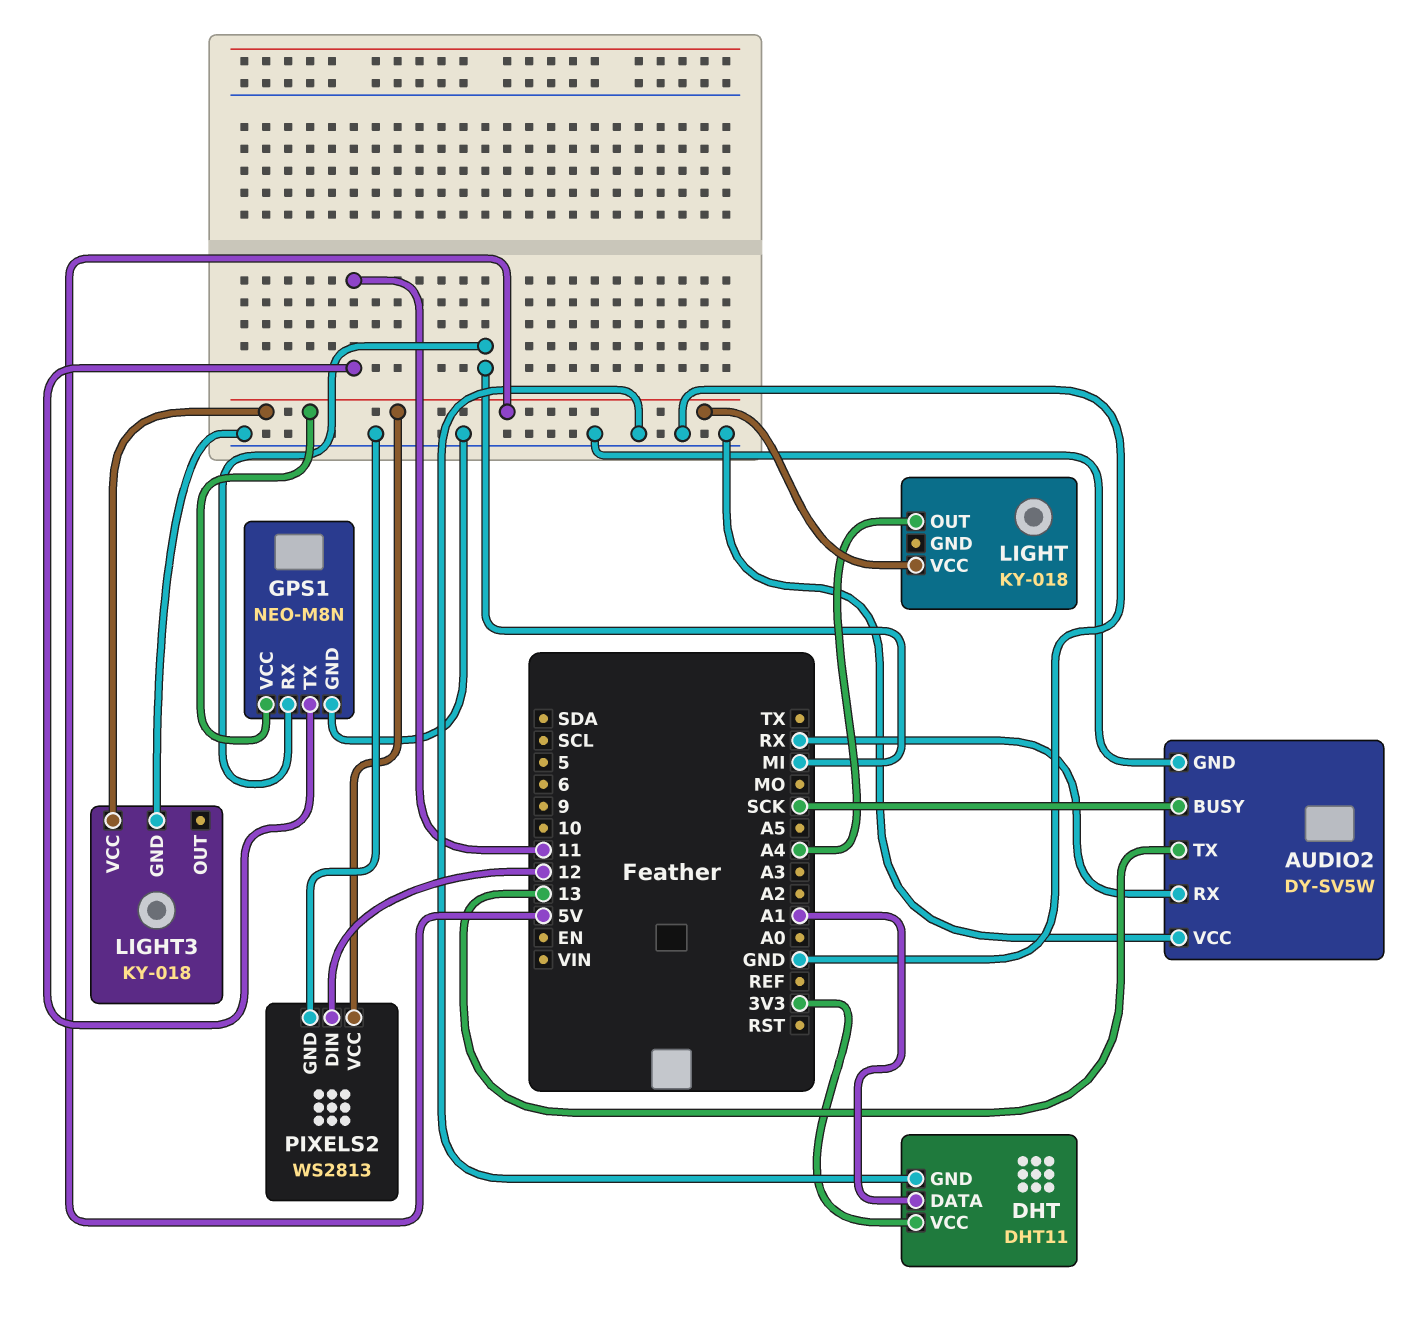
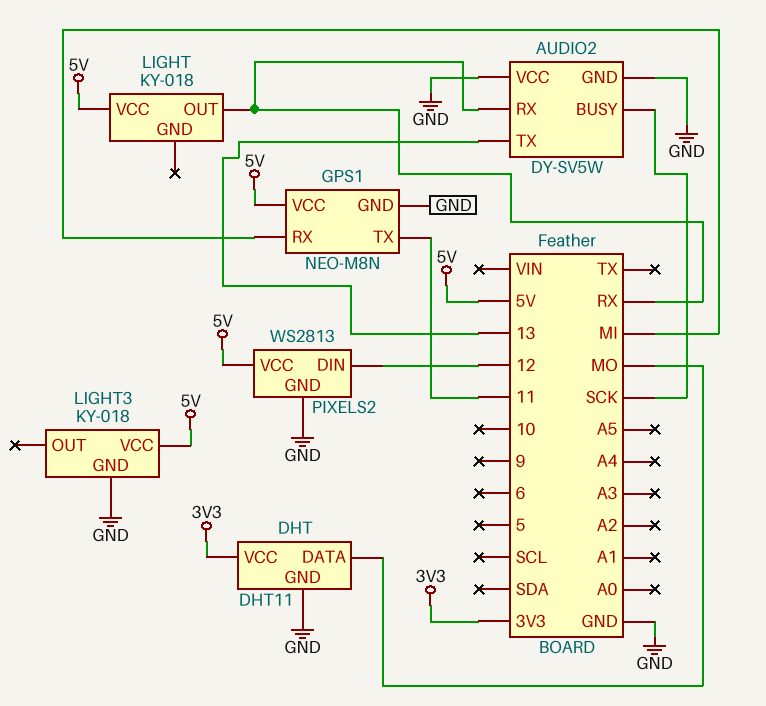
DHT pin DATA: A1 -> MO
LIGHT pin OUT: A4 -> RX

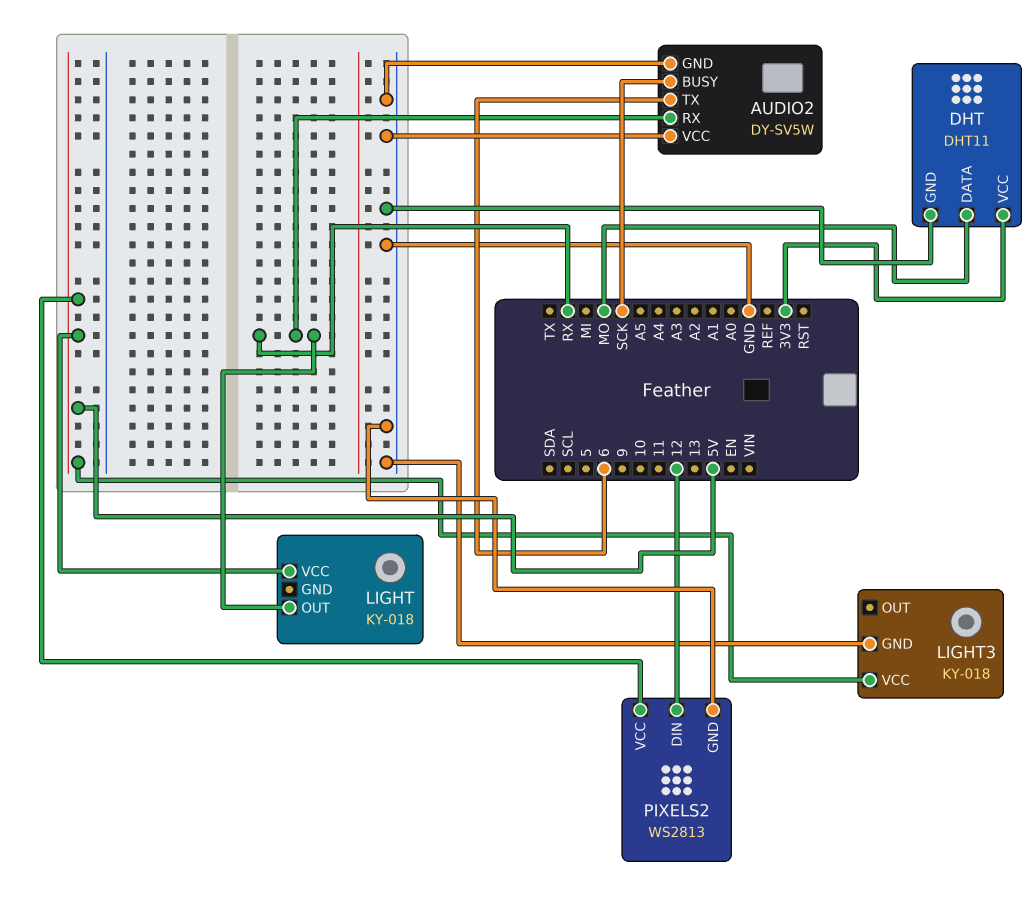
AUDIO2 pin TX: 13 -> 6
GPS1: NEO-M8N -> none
GPS1 pin GND: GND -> none
GPS1 pin RX: MI -> none
GPS1 pin TX: 11 -> none
GPS1 pin VCC: 5V -> none

